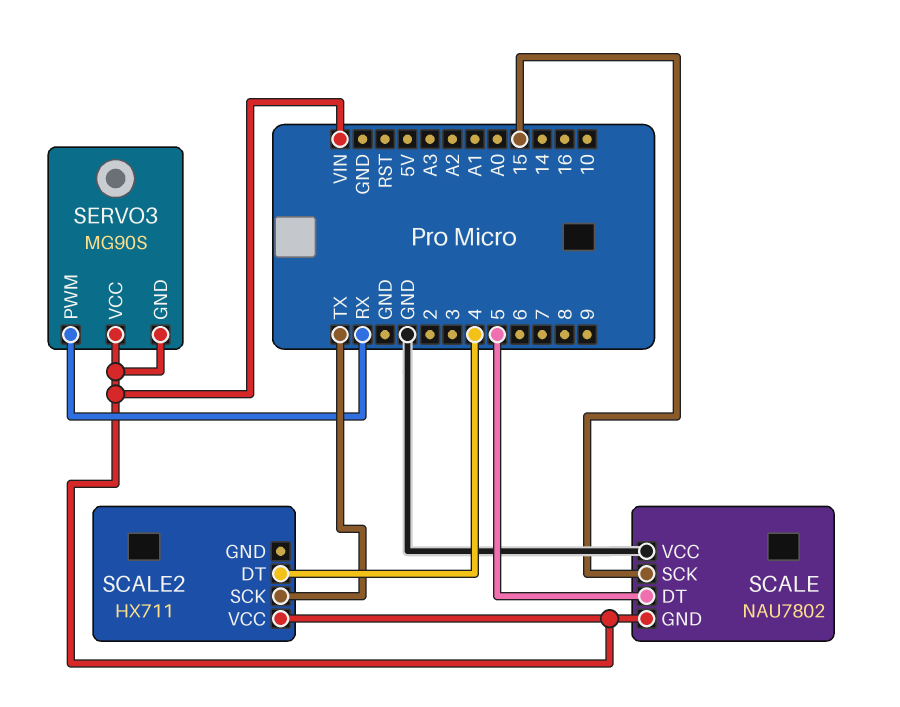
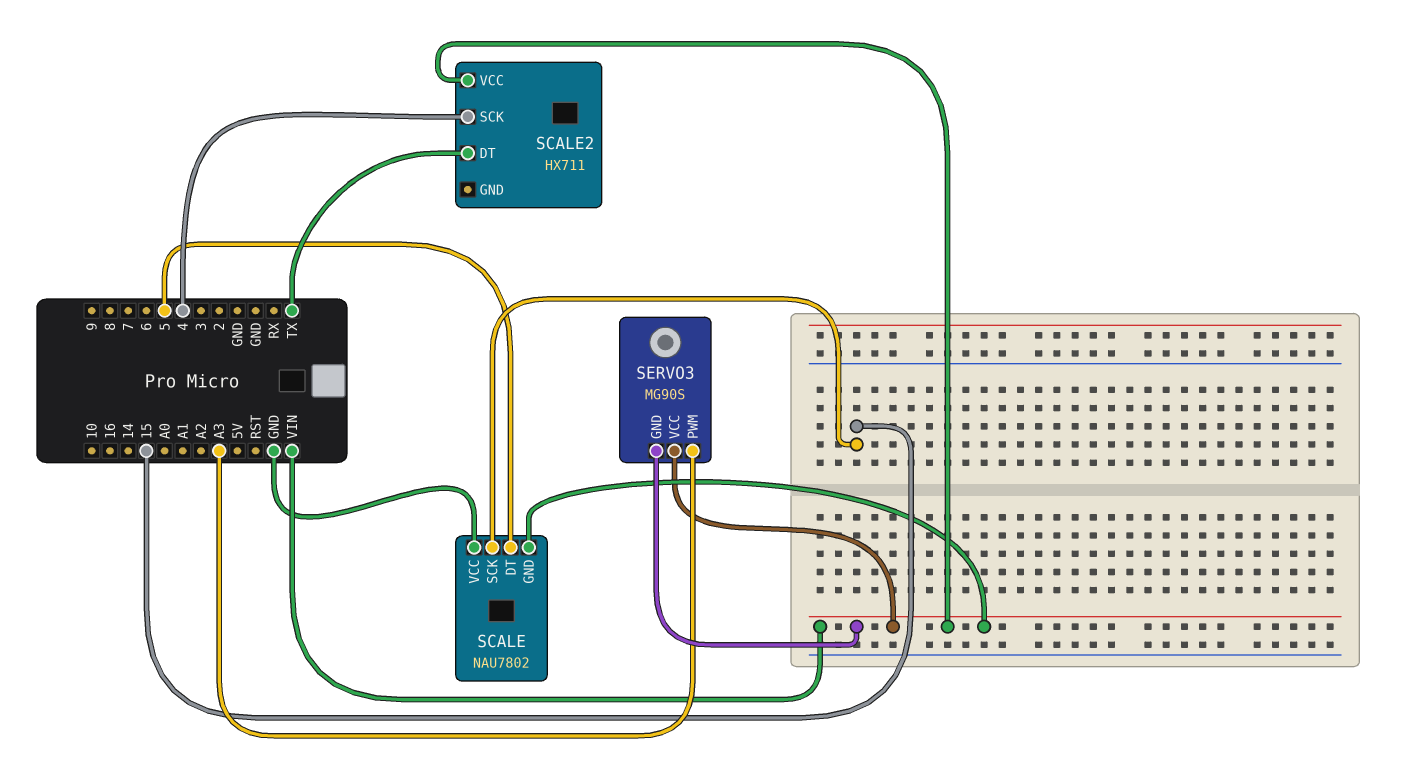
SCALE2 pin DT: 4 -> TX
SCALE2 pin SCK: TX -> 4
SERVO3 pin PWM: RX -> A3

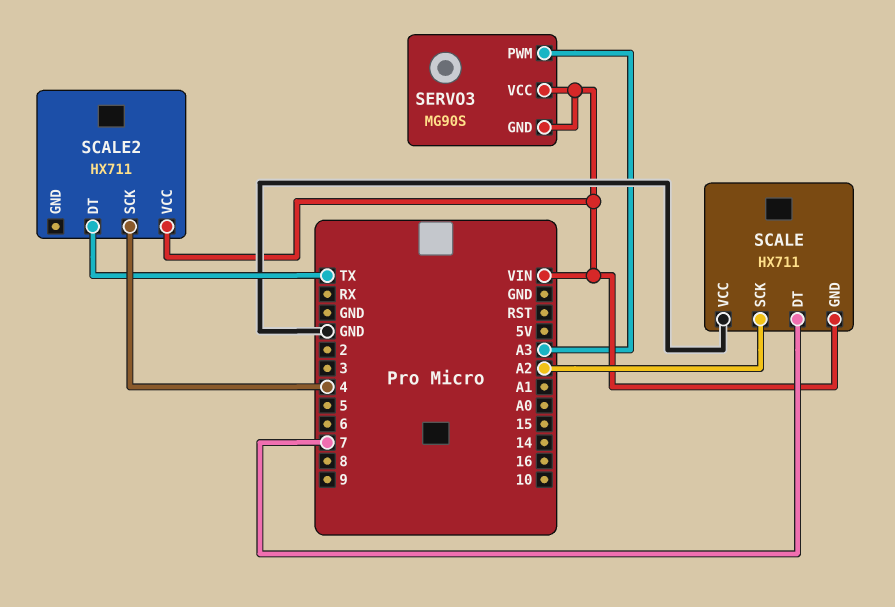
SCALE: NAU7802 -> HX711
SCALE pin DT: 5 -> 7
SCALE pin SCK: 15 -> A2

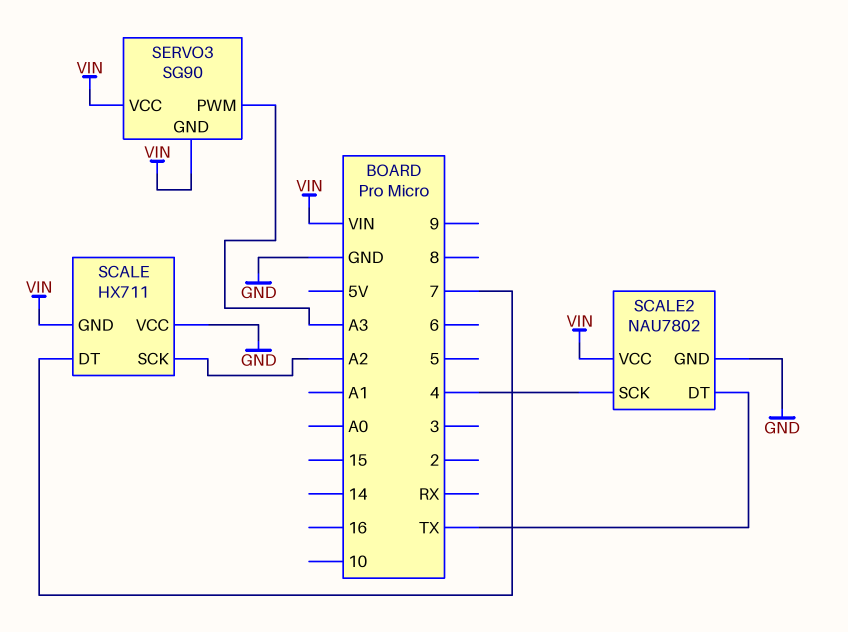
SCALE2: HX711 -> NAU7802
SCALE2 pin GND: none -> GND
SERVO3: MG90S -> SG90

